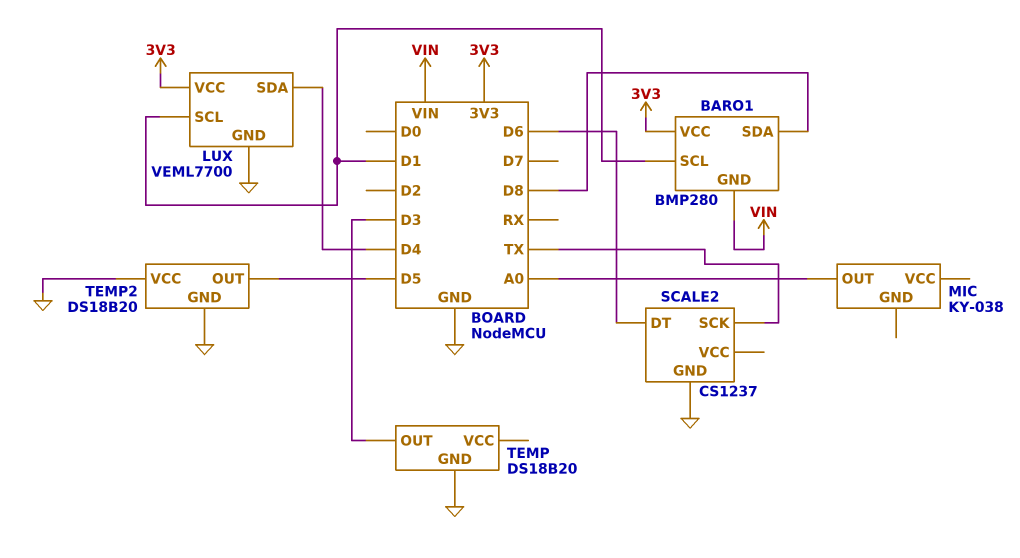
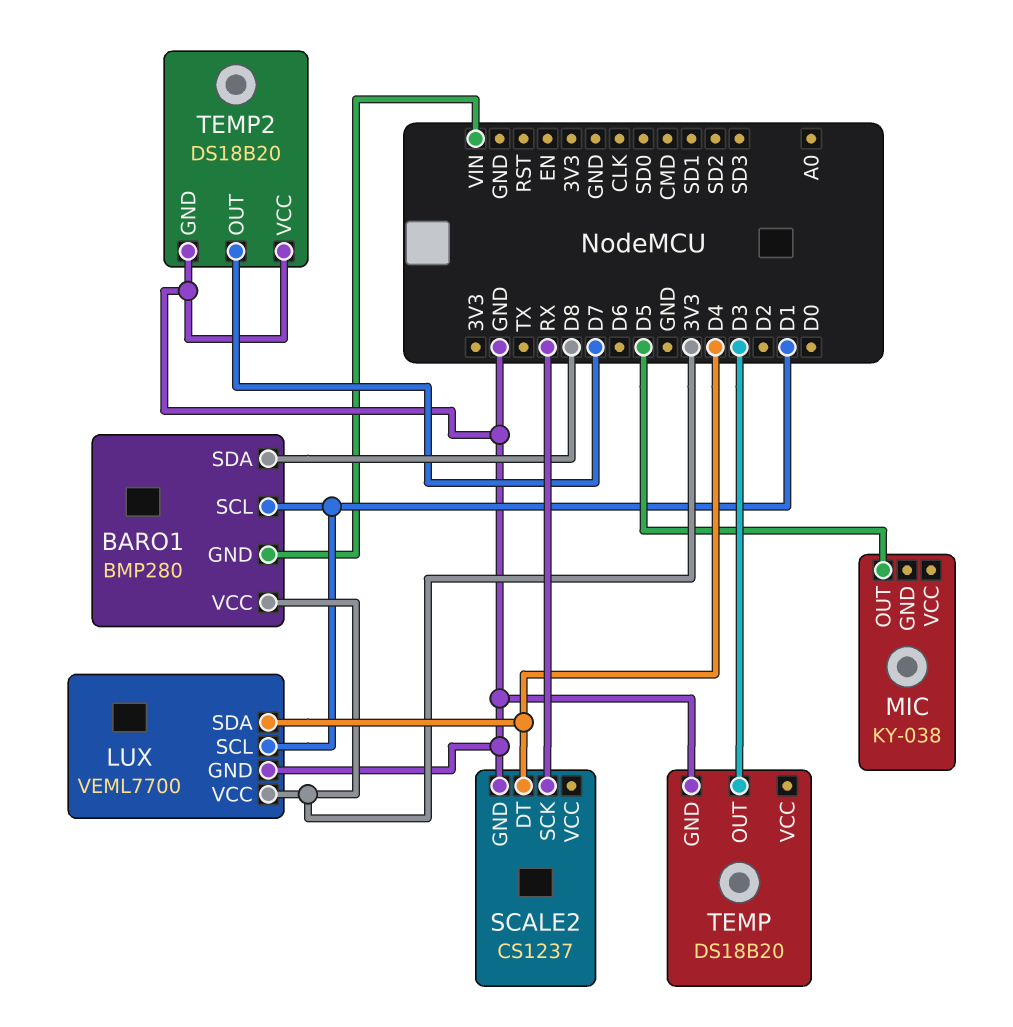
MIC pin OUT: A0 -> D5
SCALE2 pin DT: D6 -> D4
SCALE2 pin SCK: TX -> RX
TEMP2 pin OUT: D5 -> D7

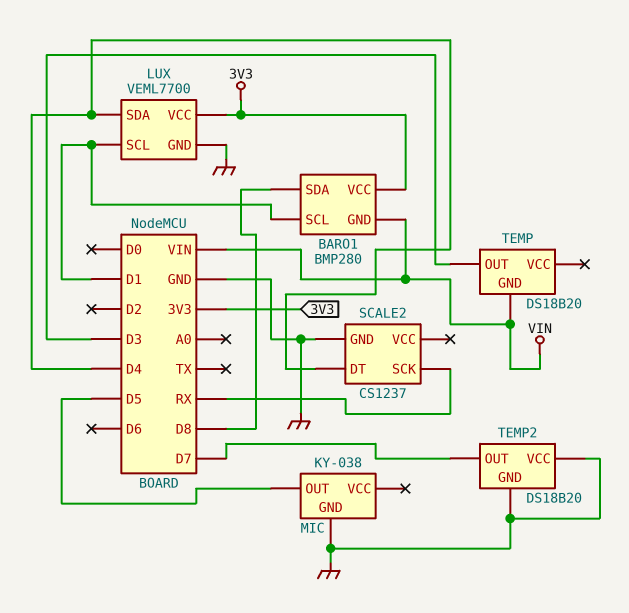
MIC pin GND: none -> GND
TEMP pin GND: GND -> VIN

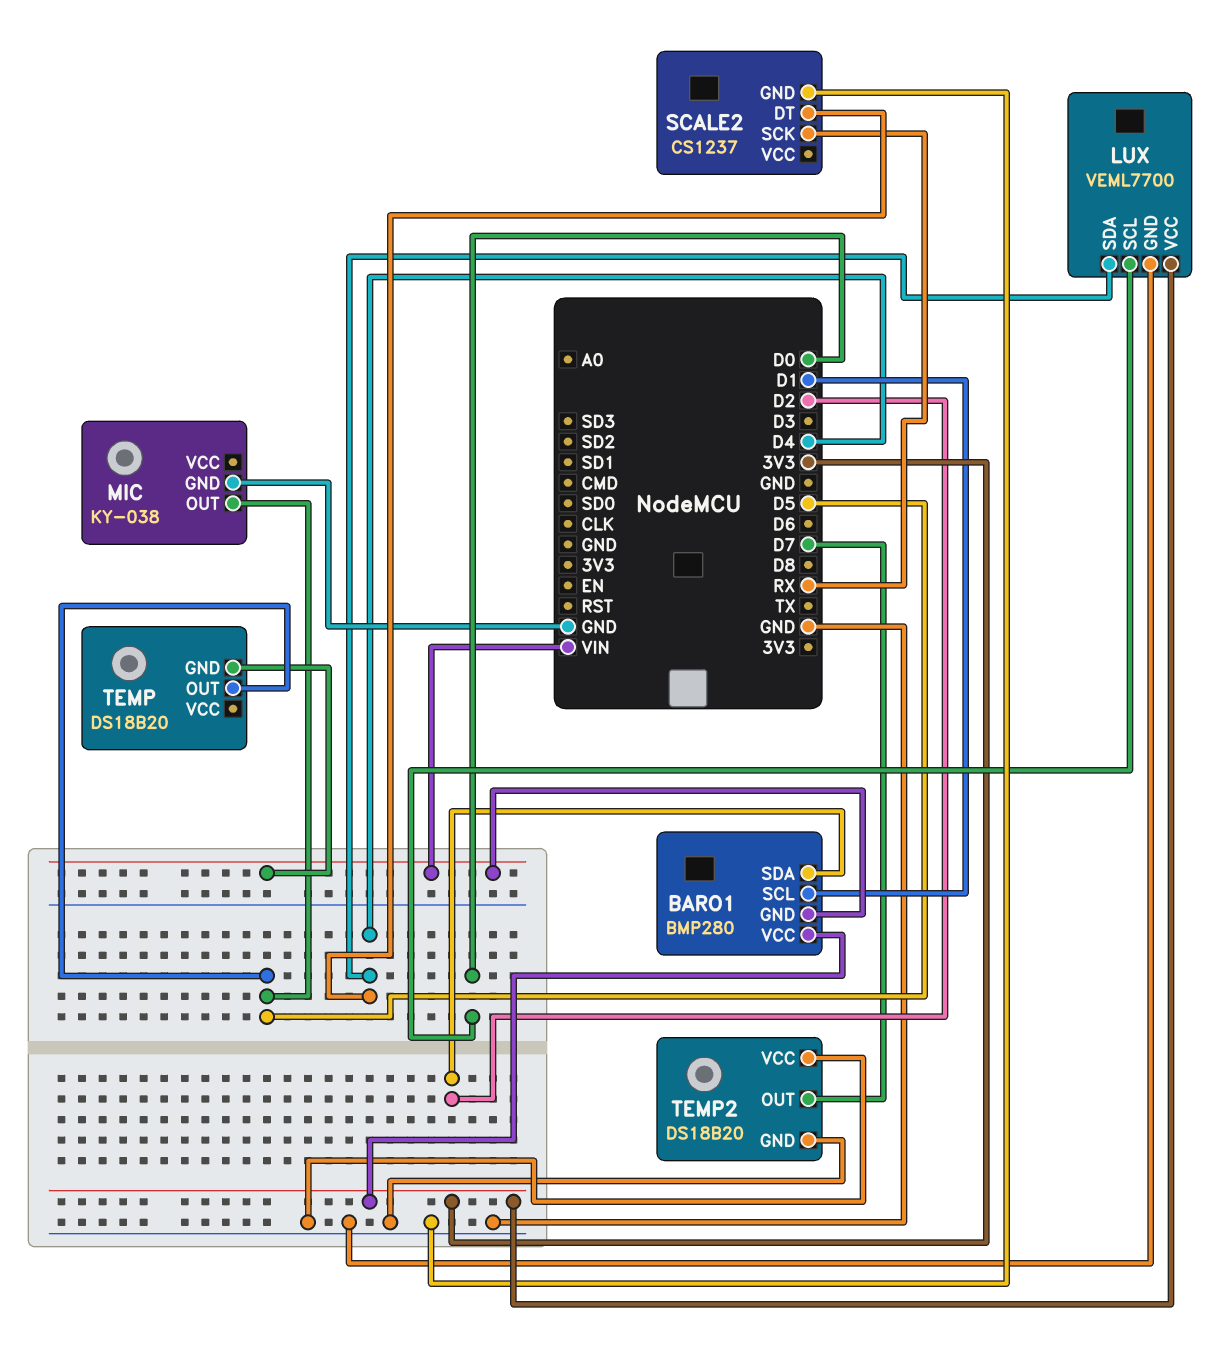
BARO1 pin SDA: D8 -> D2
LUX pin SCL: D1 -> D0
TEMP pin OUT: D3 -> D5

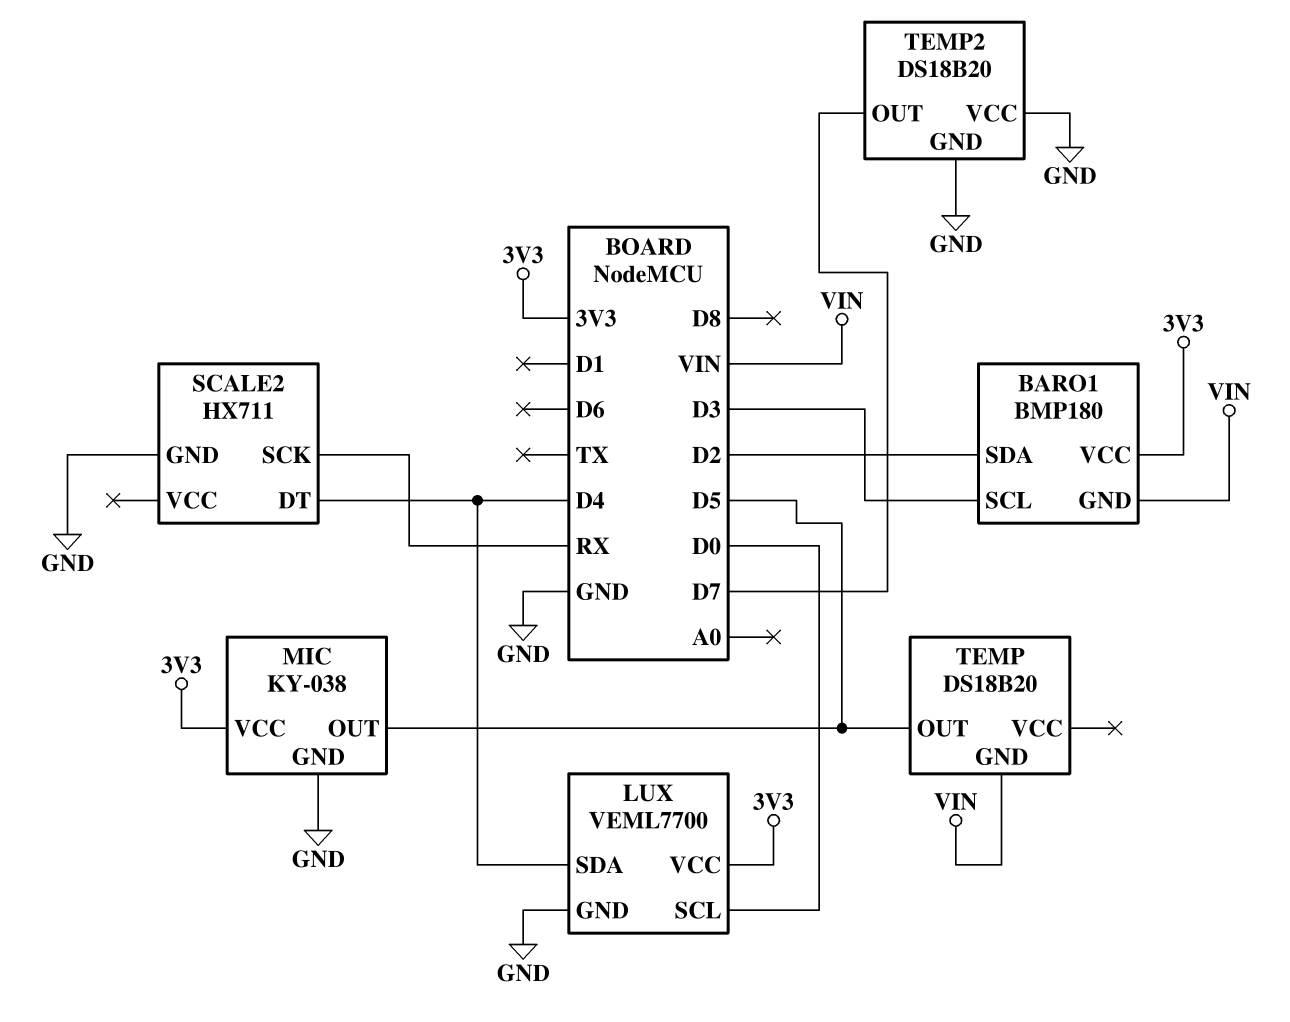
BARO1: BMP280 -> BMP180
BARO1 pin SCL: D1 -> D3
MIC pin VCC: none -> 3V3
SCALE2: CS1237 -> HX711

